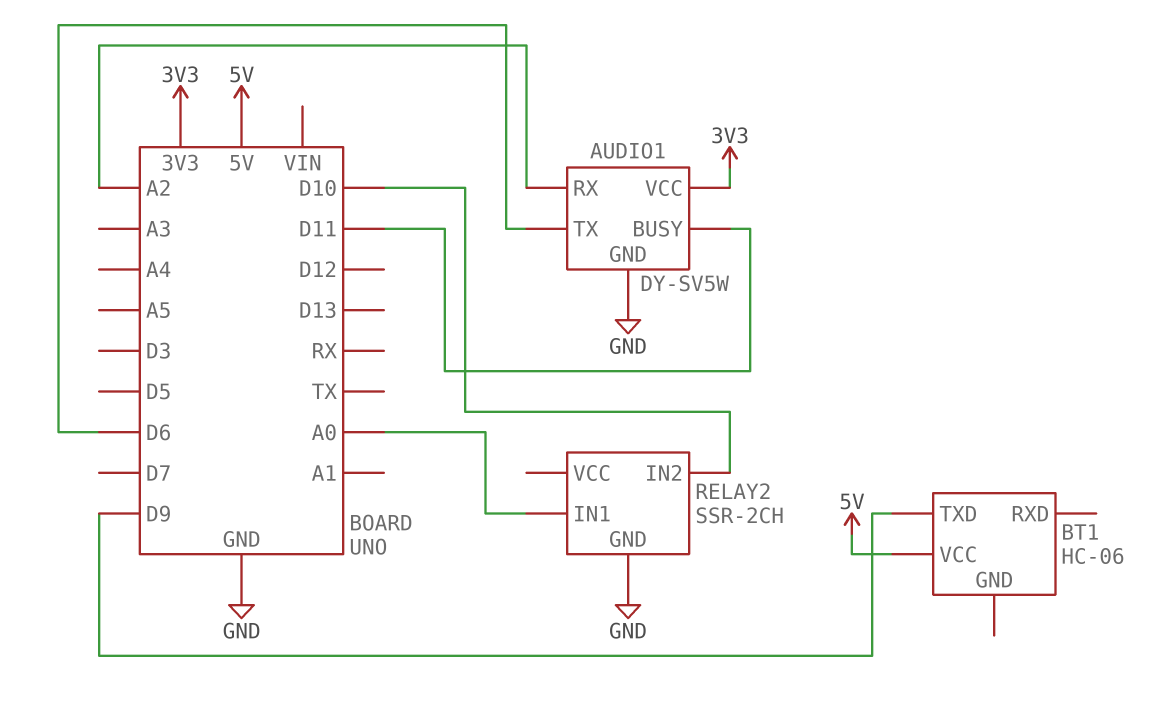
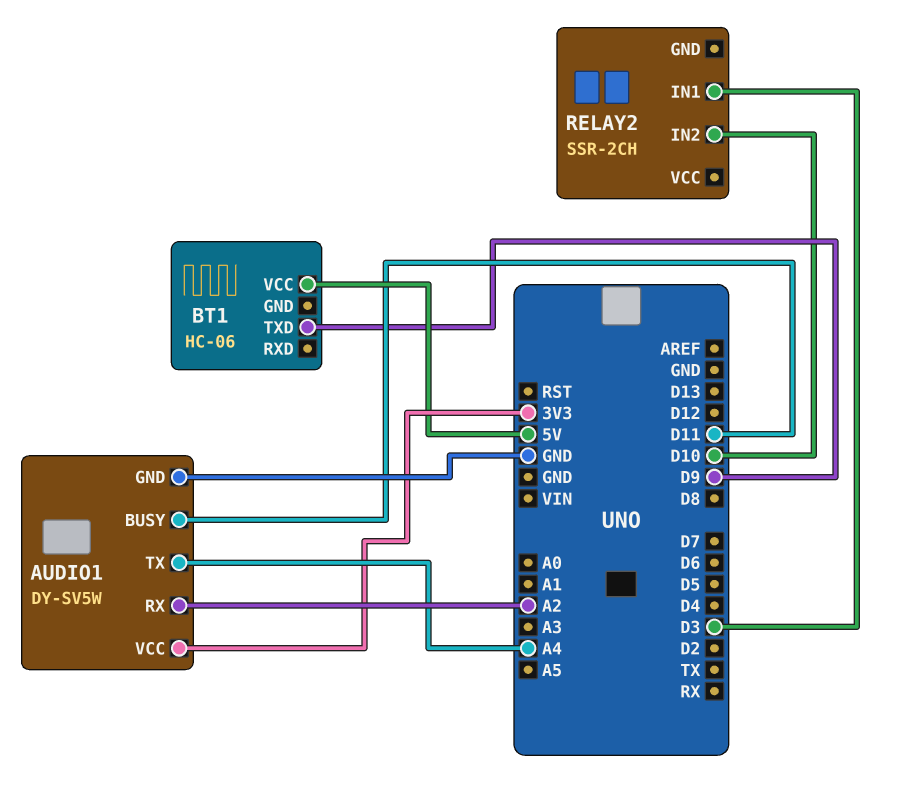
AUDIO1 pin TX: D6 -> A4
RELAY2 pin GND: GND -> none
RELAY2 pin IN1: A0 -> D3

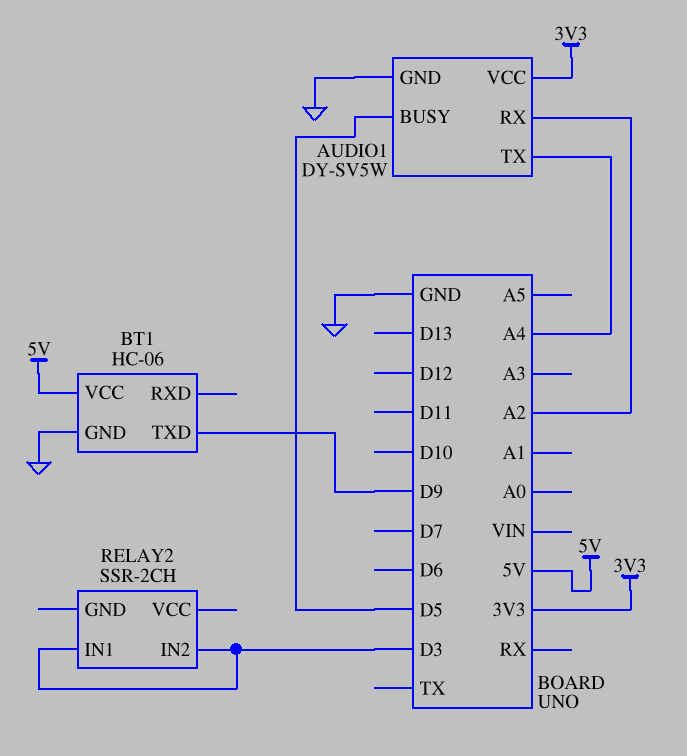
AUDIO1 pin BUSY: D11 -> D5
BT1 pin GND: none -> GND
RELAY2 pin IN2: D10 -> D3

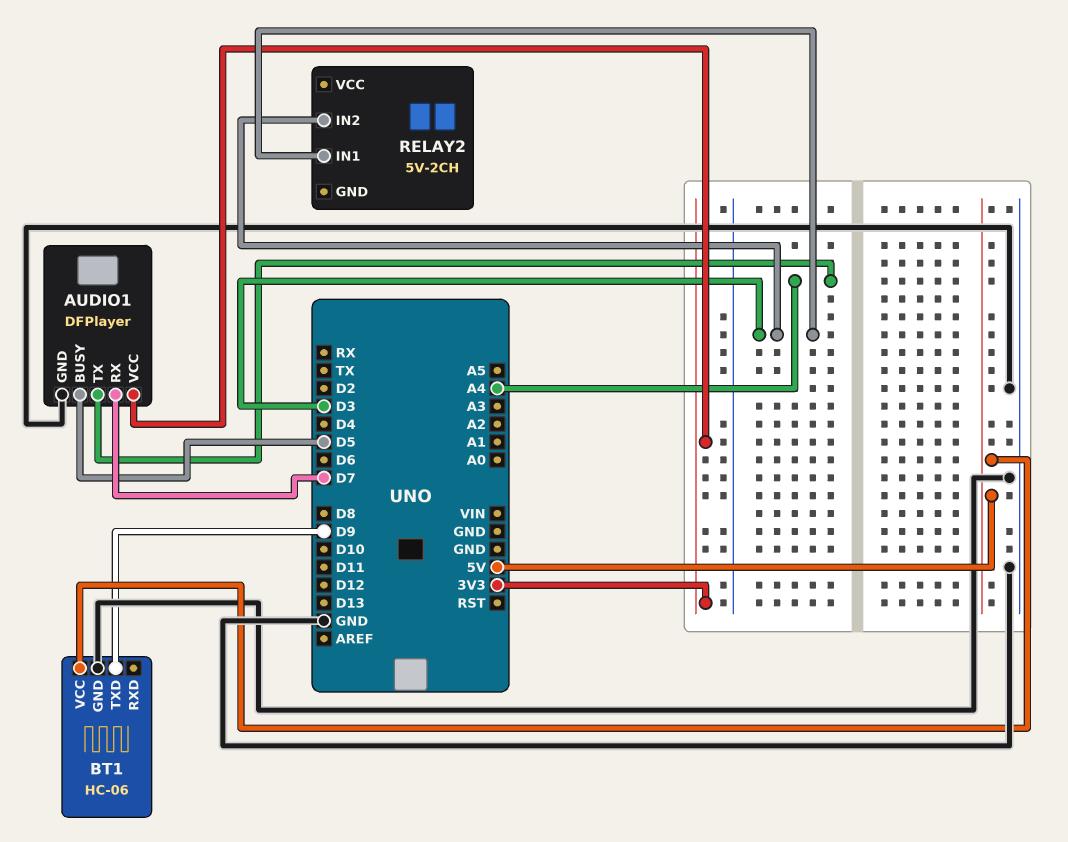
AUDIO1: DY-SV5W -> DFPlayer
AUDIO1 pin RX: A2 -> D7
RELAY2: SSR-2CH -> 5V-2CH

